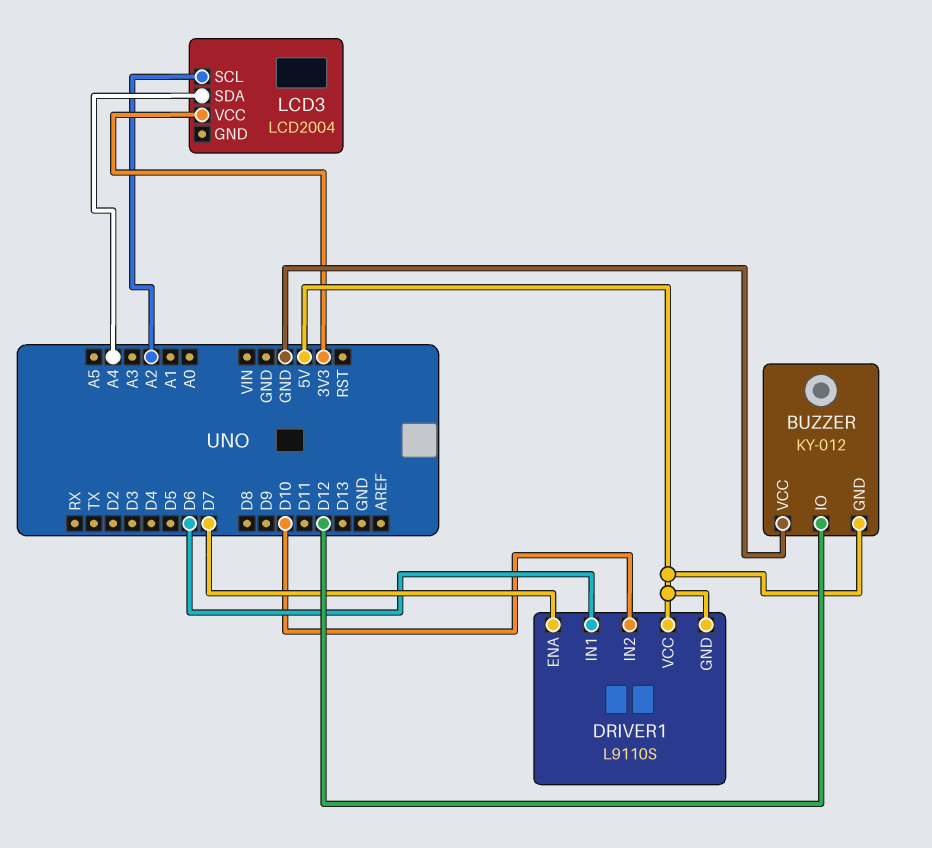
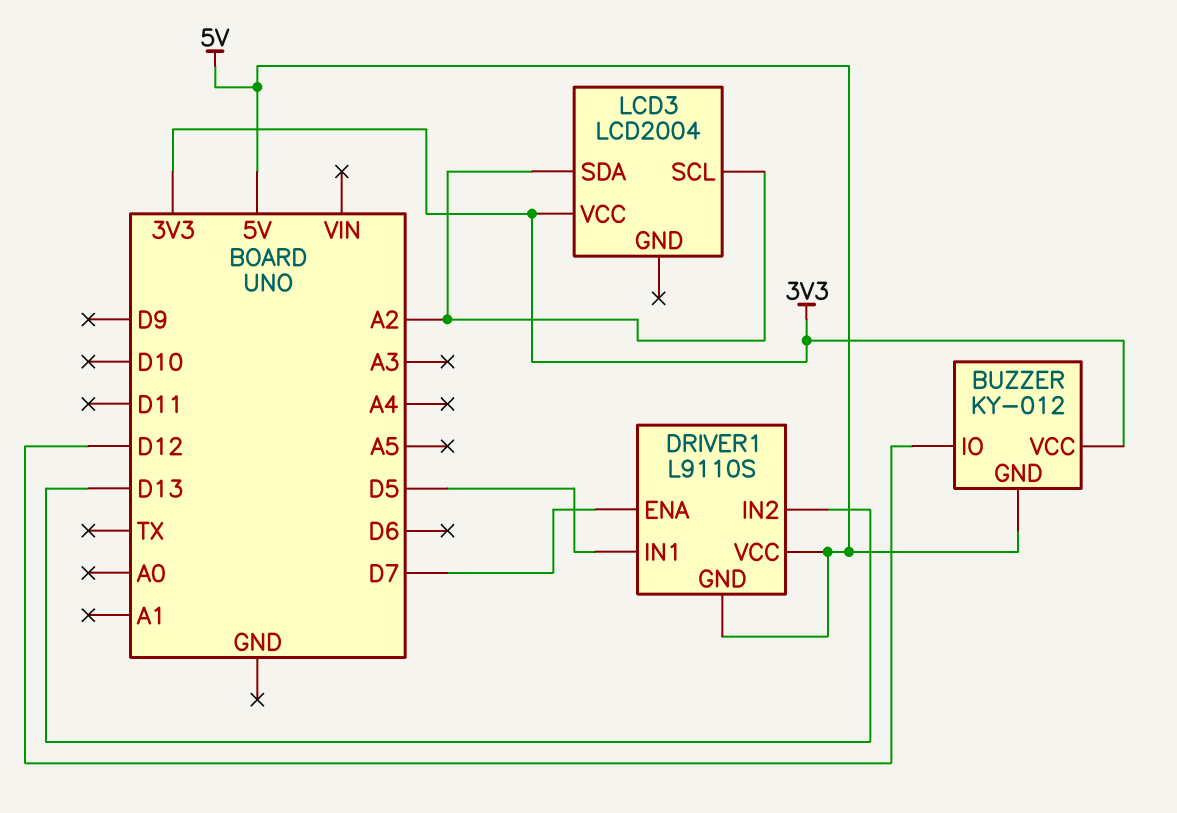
BUZZER pin VCC: GND -> 3V3
DRIVER1 pin IN1: D6 -> D5
DRIVER1 pin IN2: D10 -> D13
LCD3 pin SDA: A4 -> A2

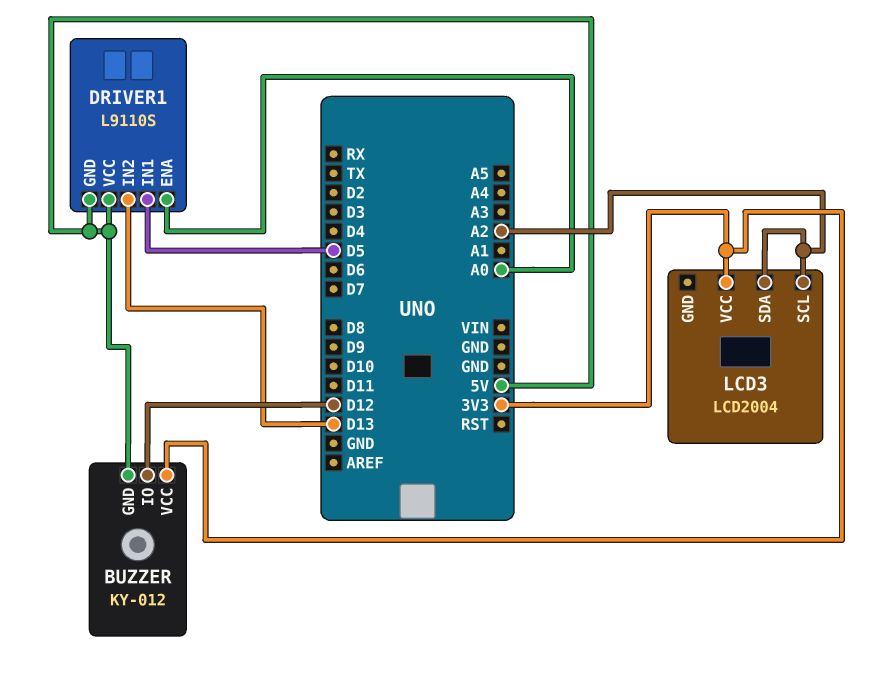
DRIVER1 pin ENA: D7 -> A0

